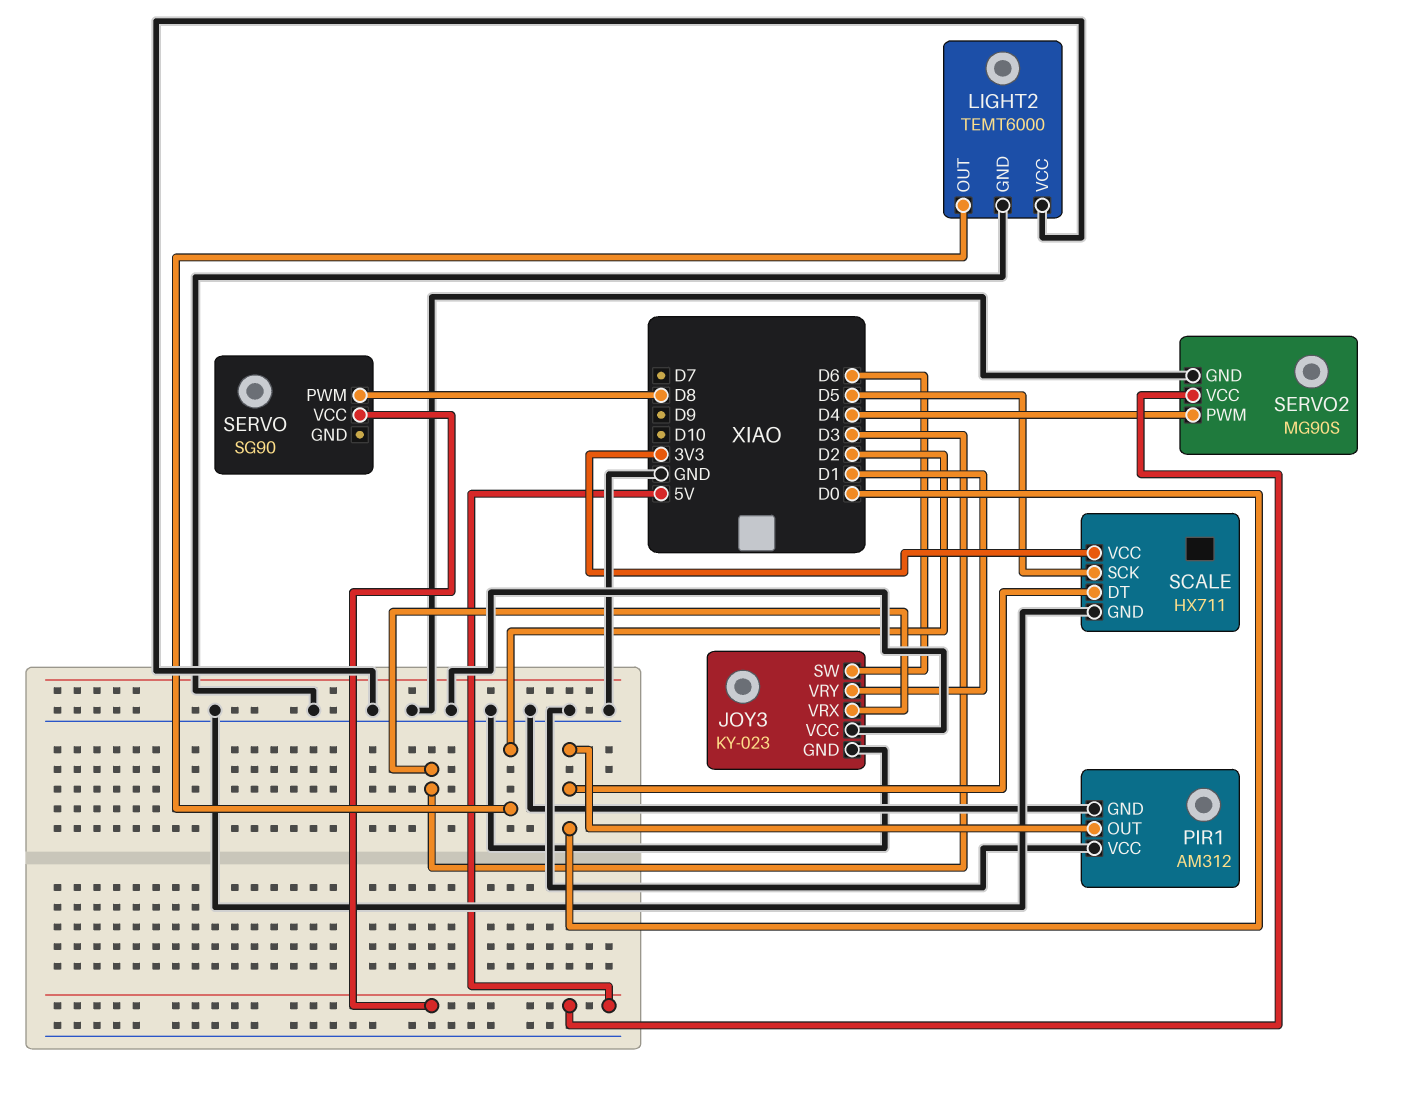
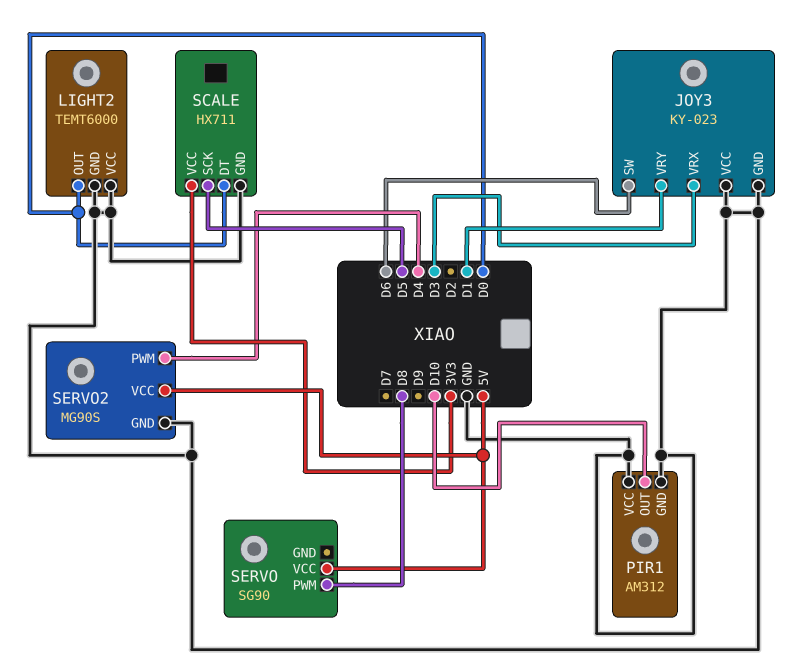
LIGHT2 pin OUT: D2 -> D0
PIR1 pin OUT: D0 -> D10

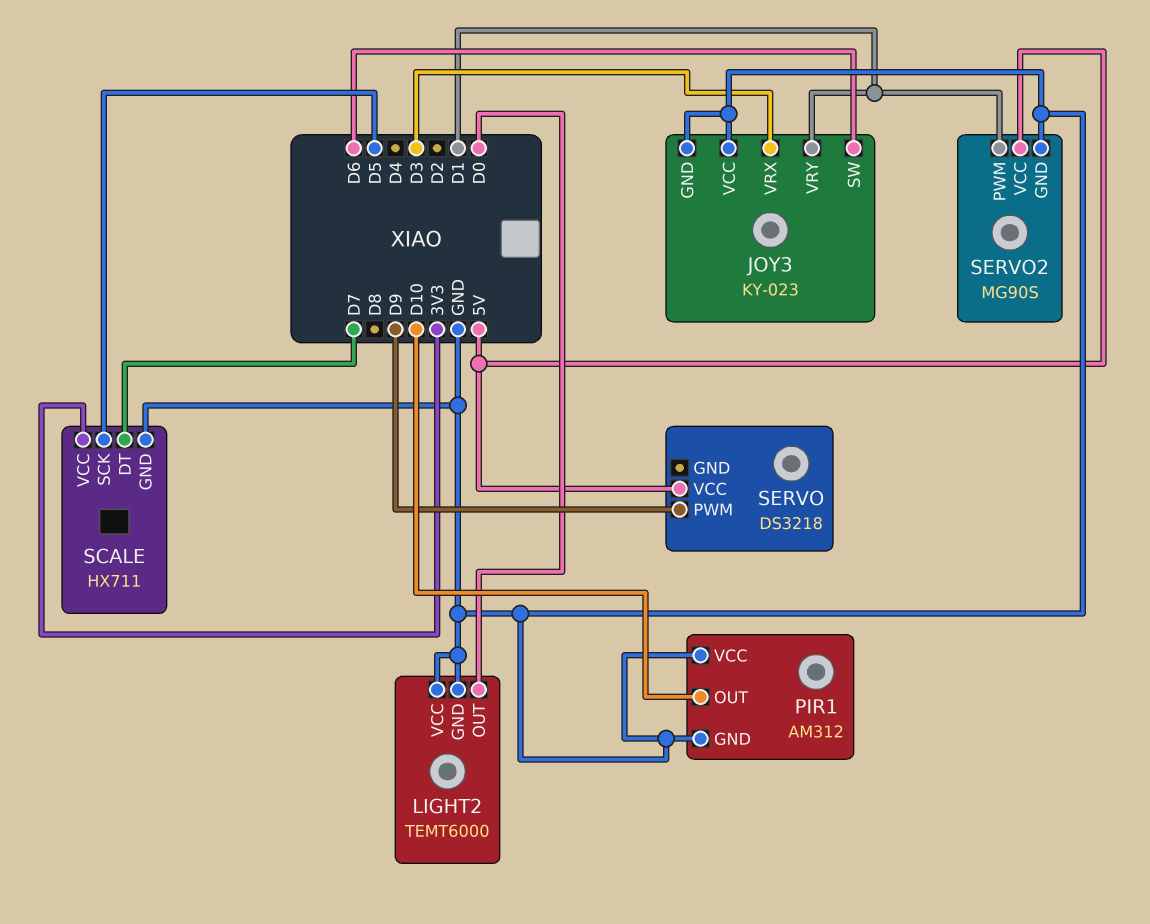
SCALE pin DT: D0 -> D7
SERVO: SG90 -> DS3218
SERVO pin PWM: D8 -> D9
SERVO2 pin PWM: D4 -> D1

